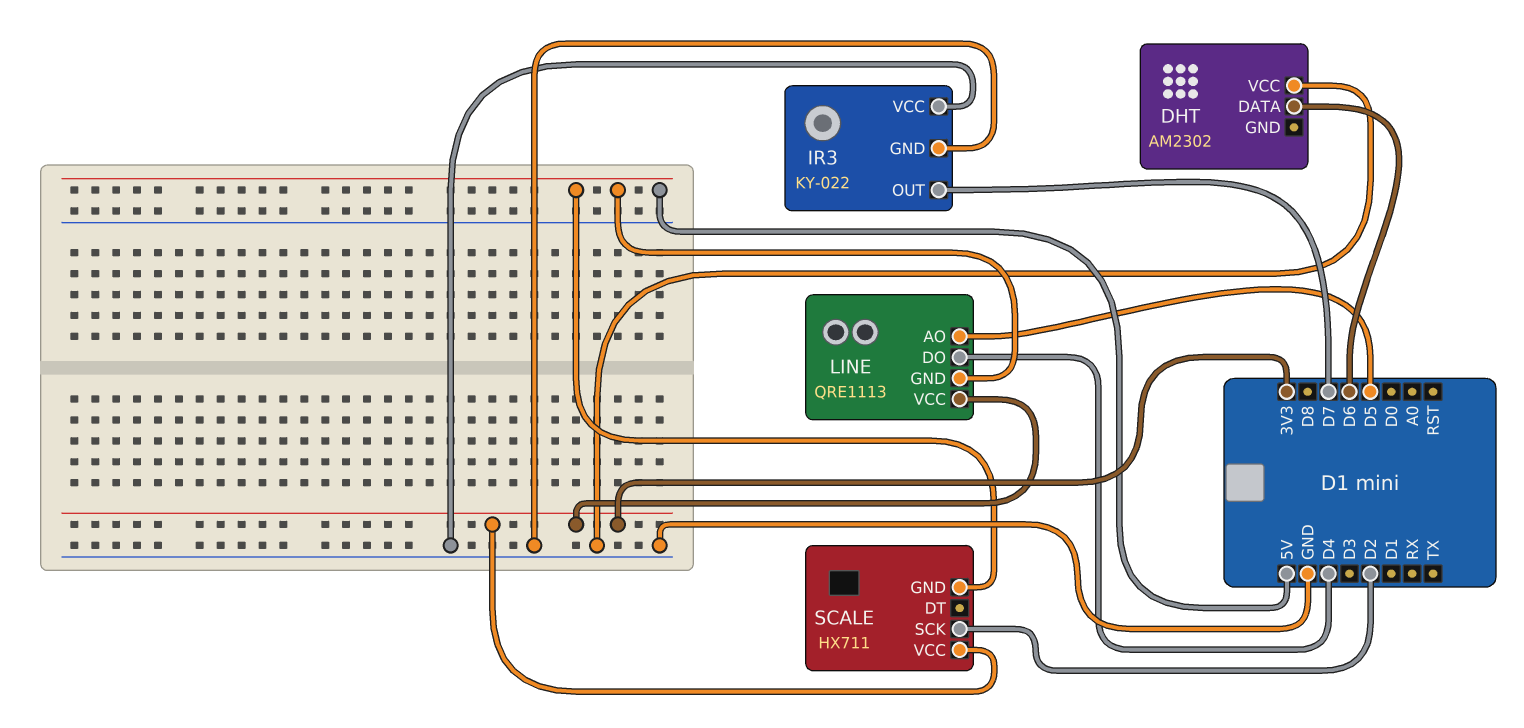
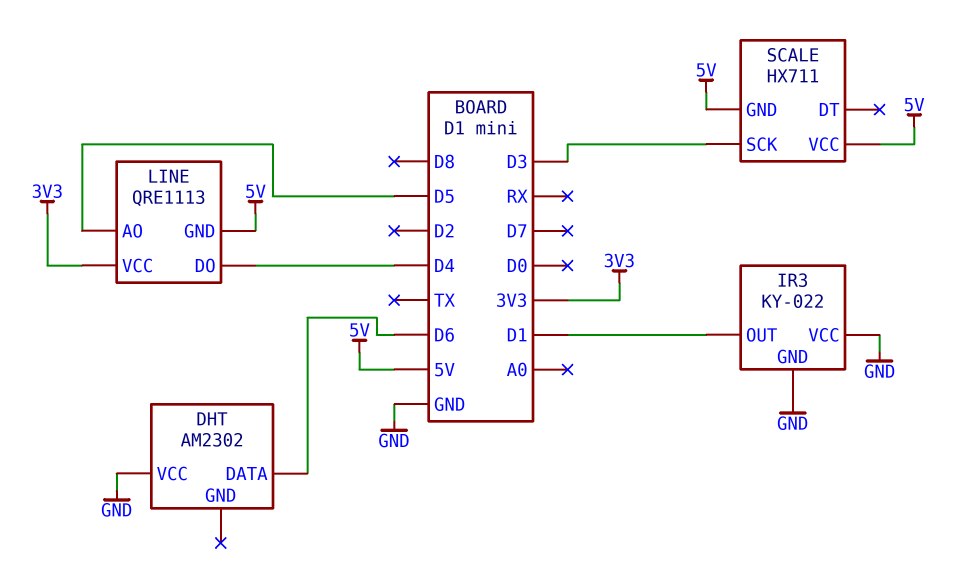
IR3 pin OUT: D7 -> D1
SCALE pin SCK: D2 -> D3
SCALE pin VCC: 3V3 -> 5V

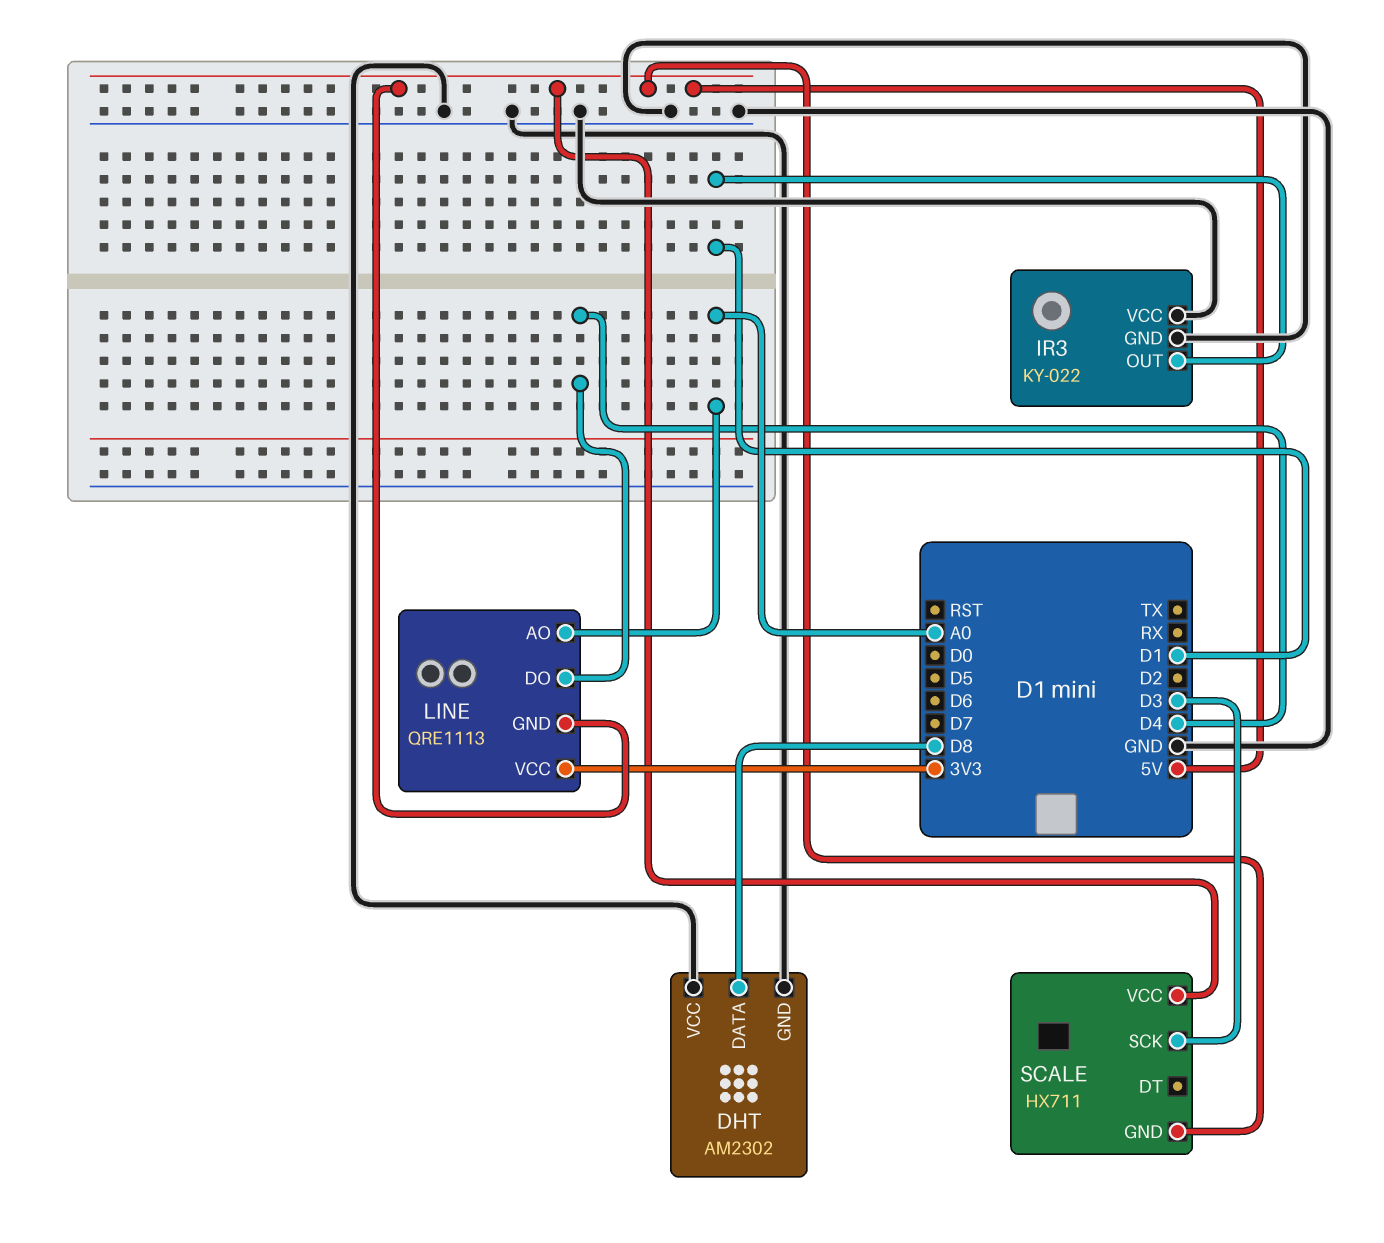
DHT pin DATA: D6 -> D8
DHT pin GND: none -> GND
LINE pin AO: D5 -> A0

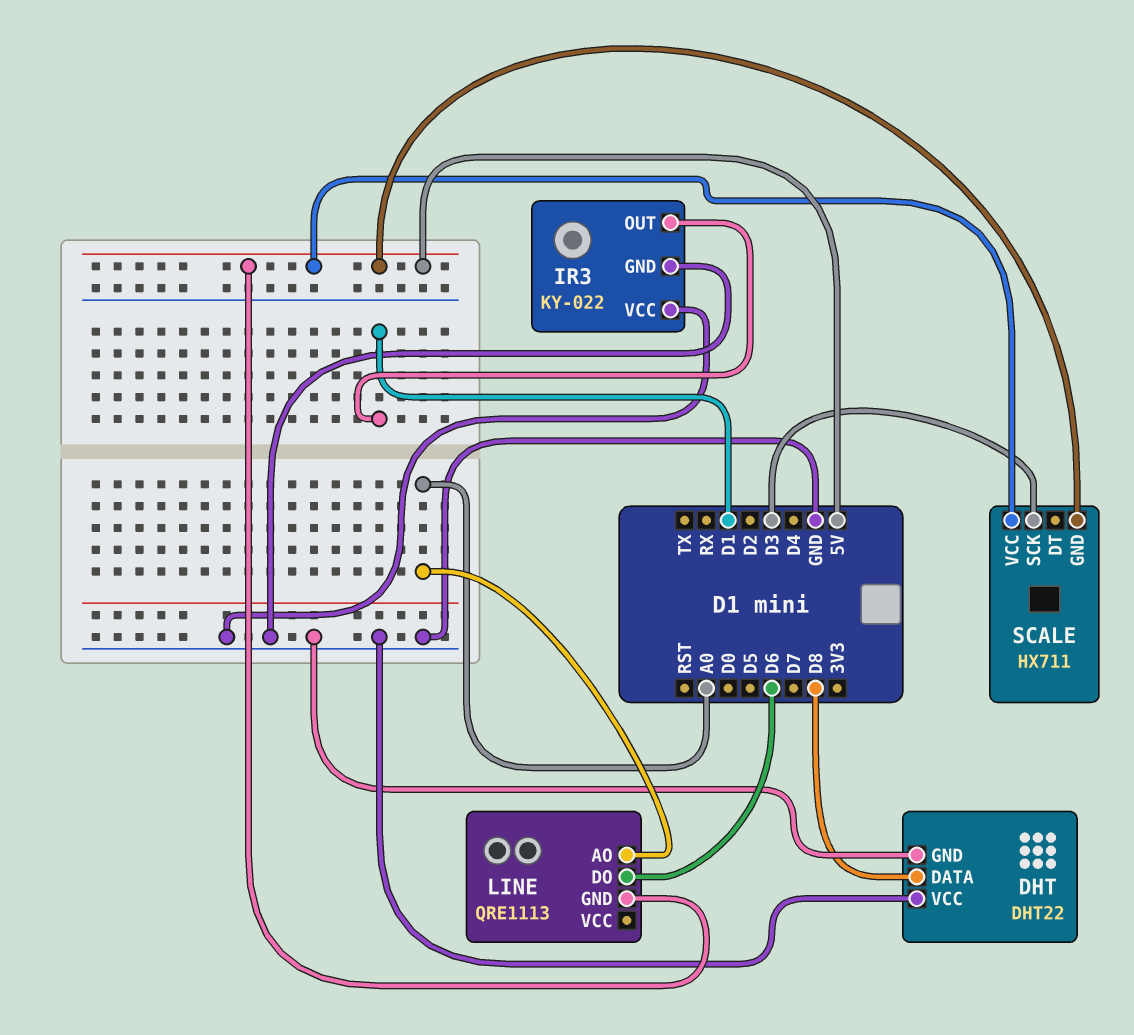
DHT: AM2302 -> DHT22
LINE pin DO: D4 -> D6
LINE pin VCC: 3V3 -> none

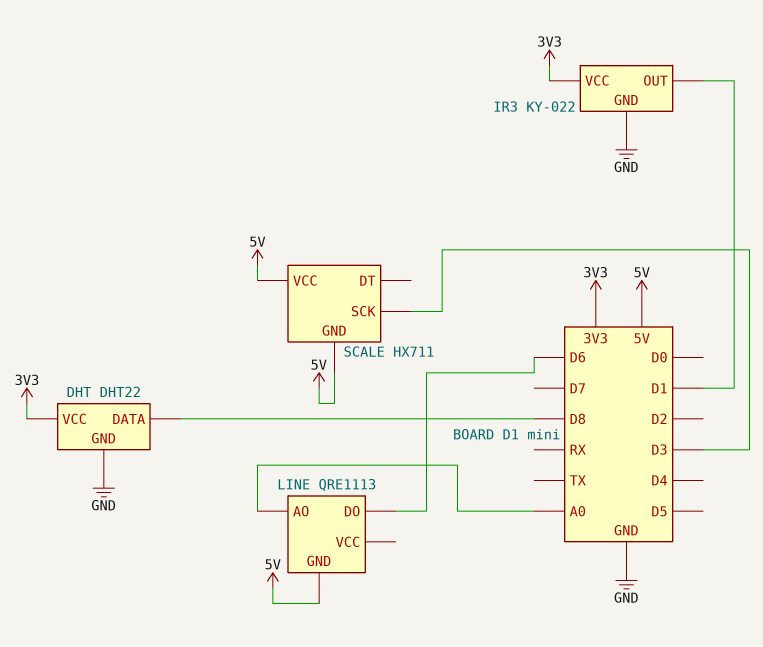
DHT pin VCC: GND -> 3V3
IR3 pin VCC: GND -> 3V3

